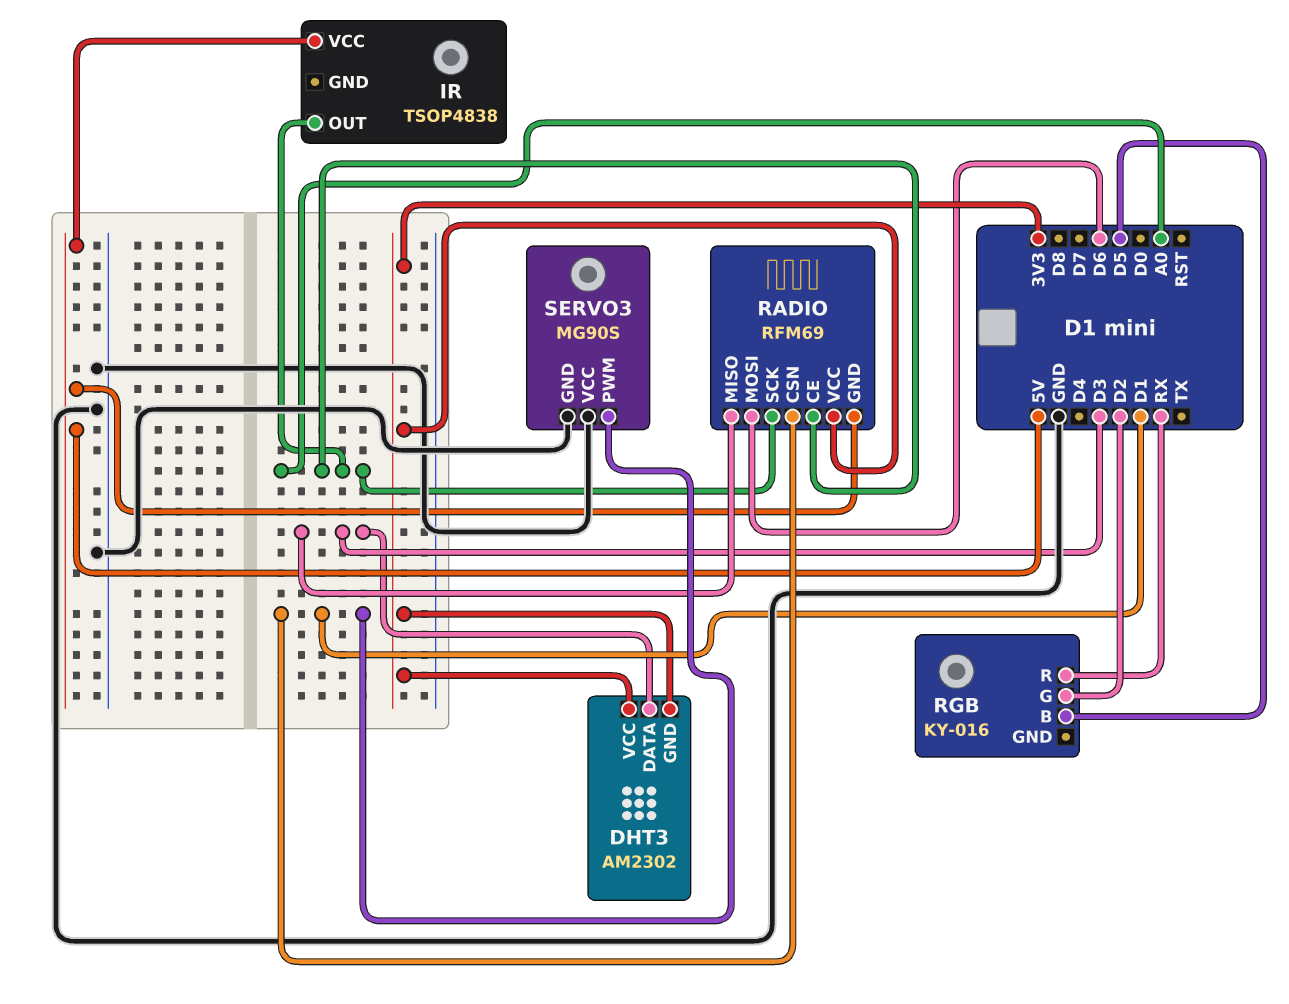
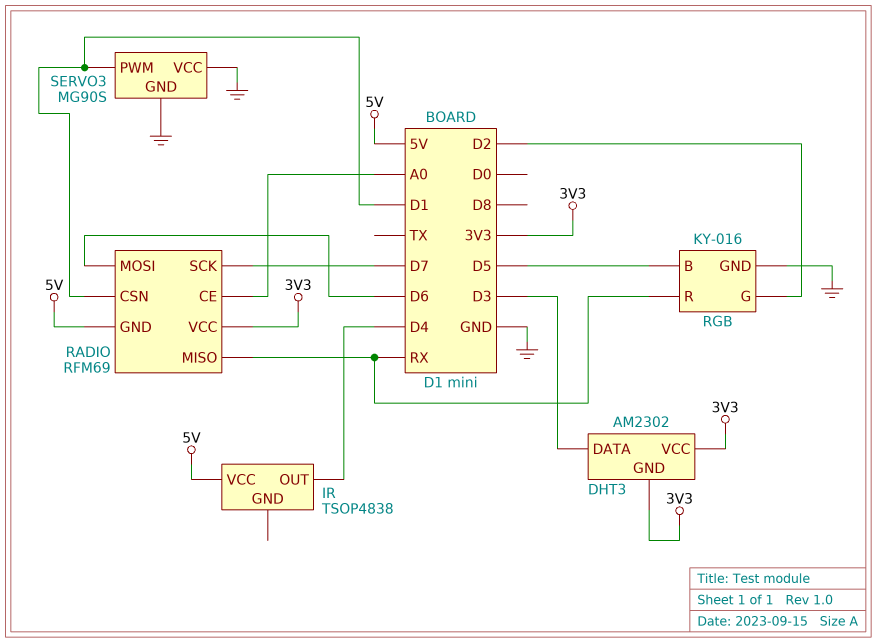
IR pin OUT: A0 -> D4
RADIO pin MISO: D3 -> RX
RADIO pin SCK: A0 -> D7
RGB pin GND: none -> GND

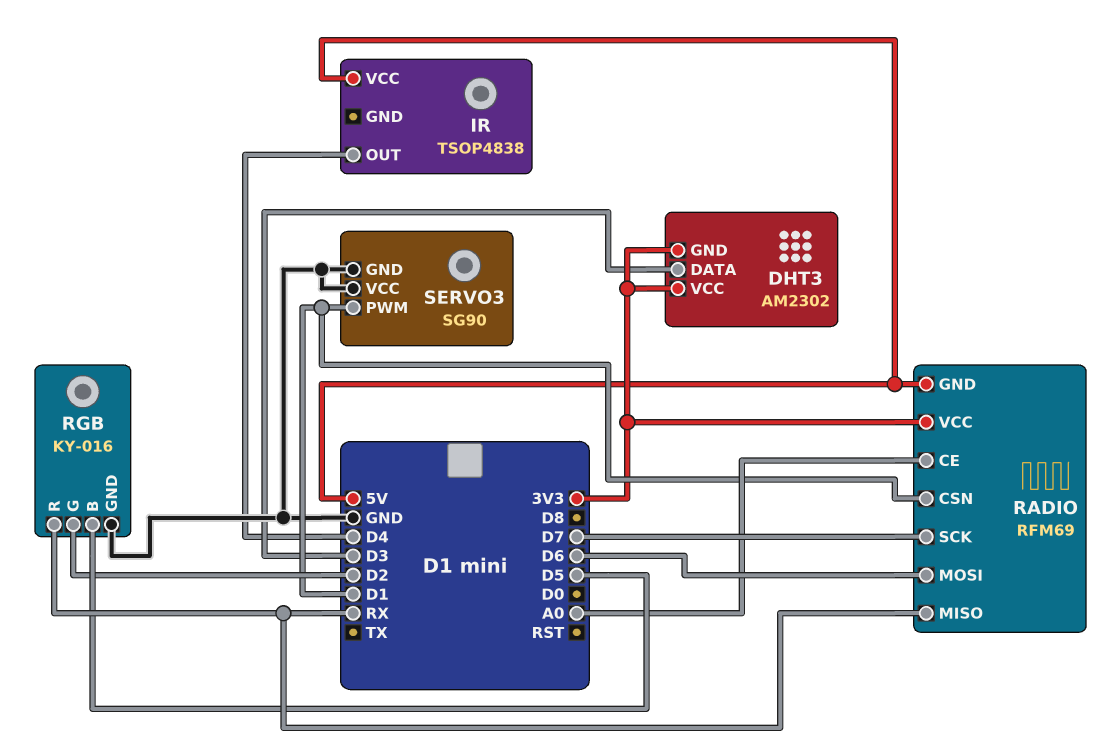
SERVO3: MG90S -> SG90

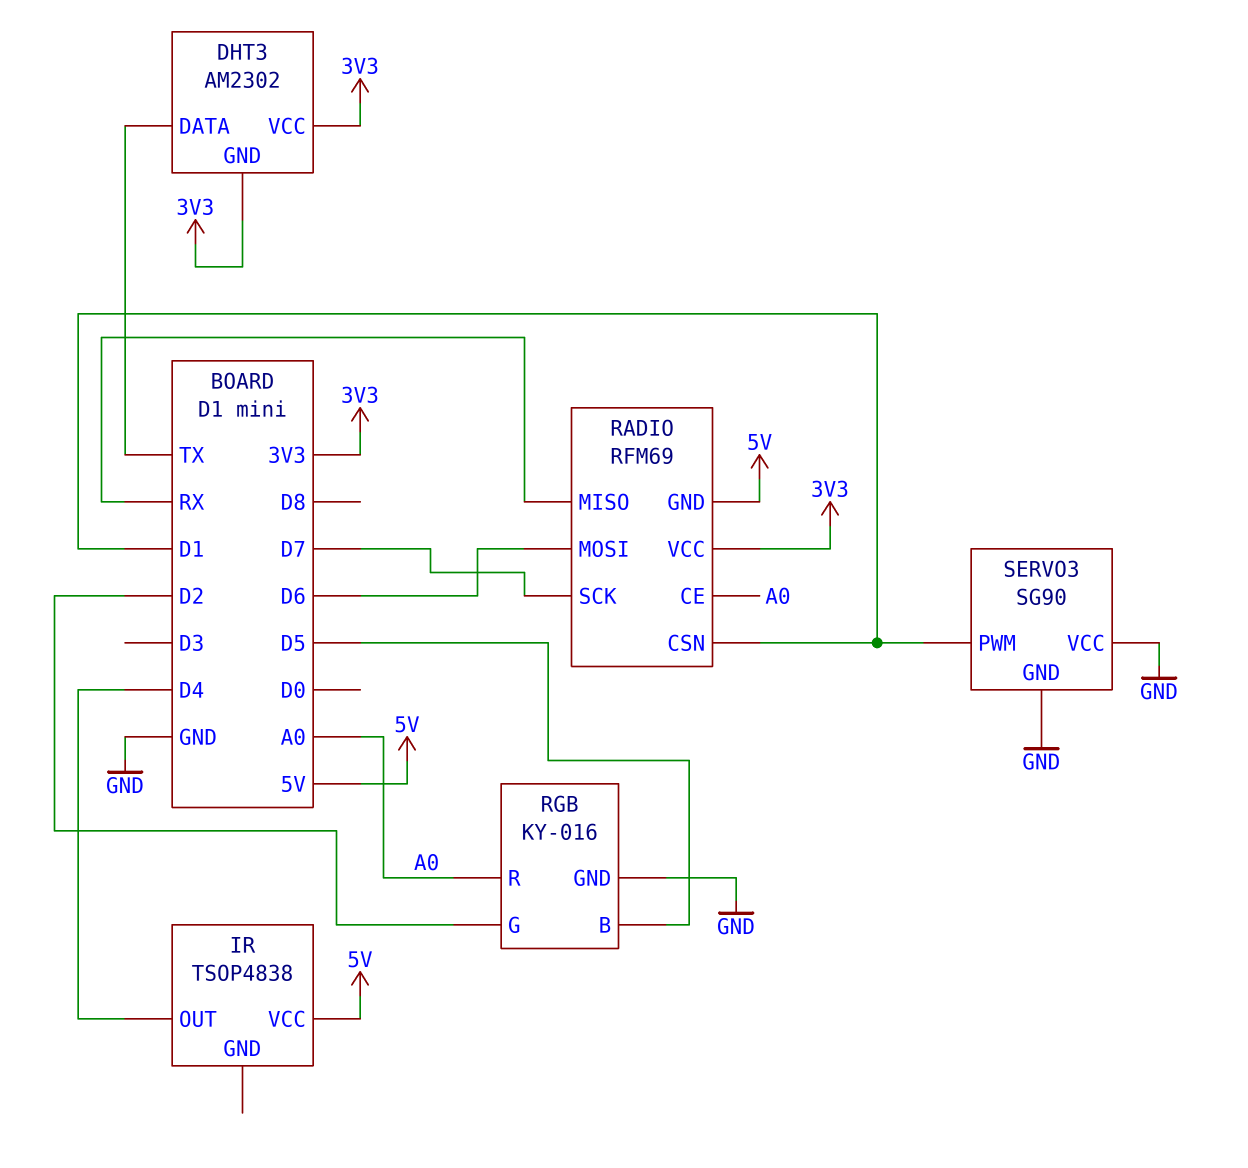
DHT3 pin DATA: D3 -> TX
RGB pin R: RX -> A0

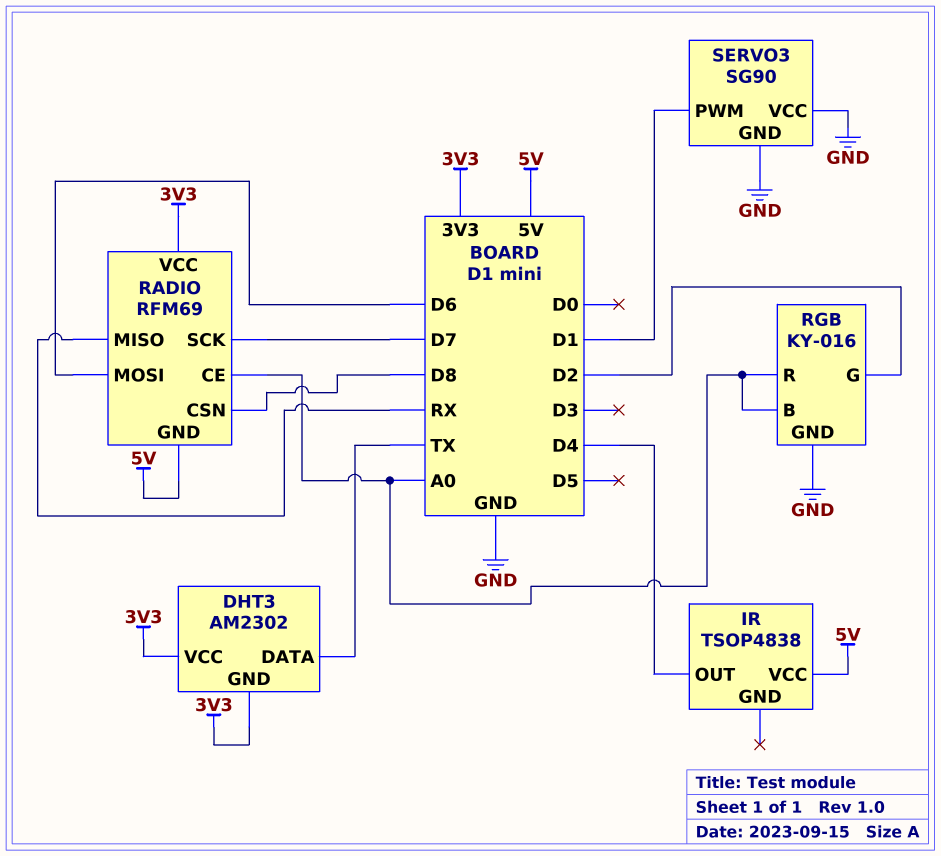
RADIO pin CSN: D1 -> D8
RGB pin B: D5 -> A0

